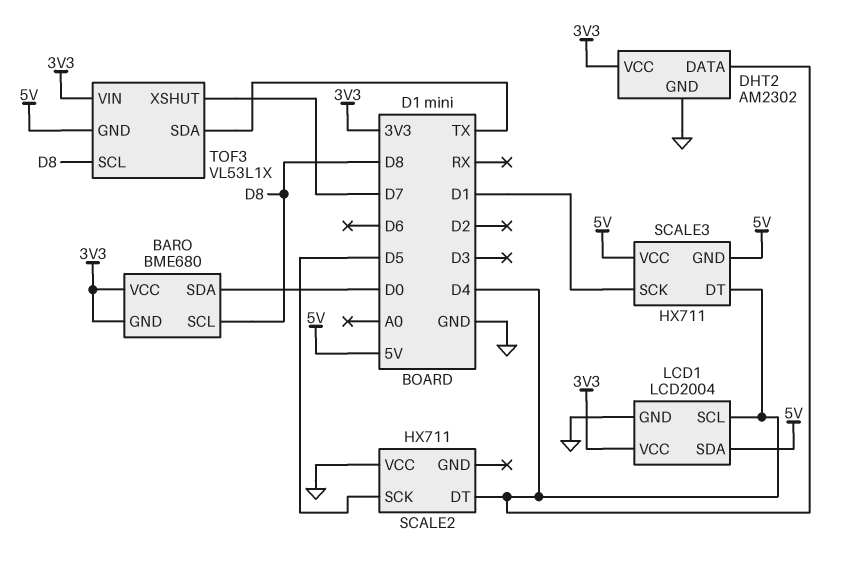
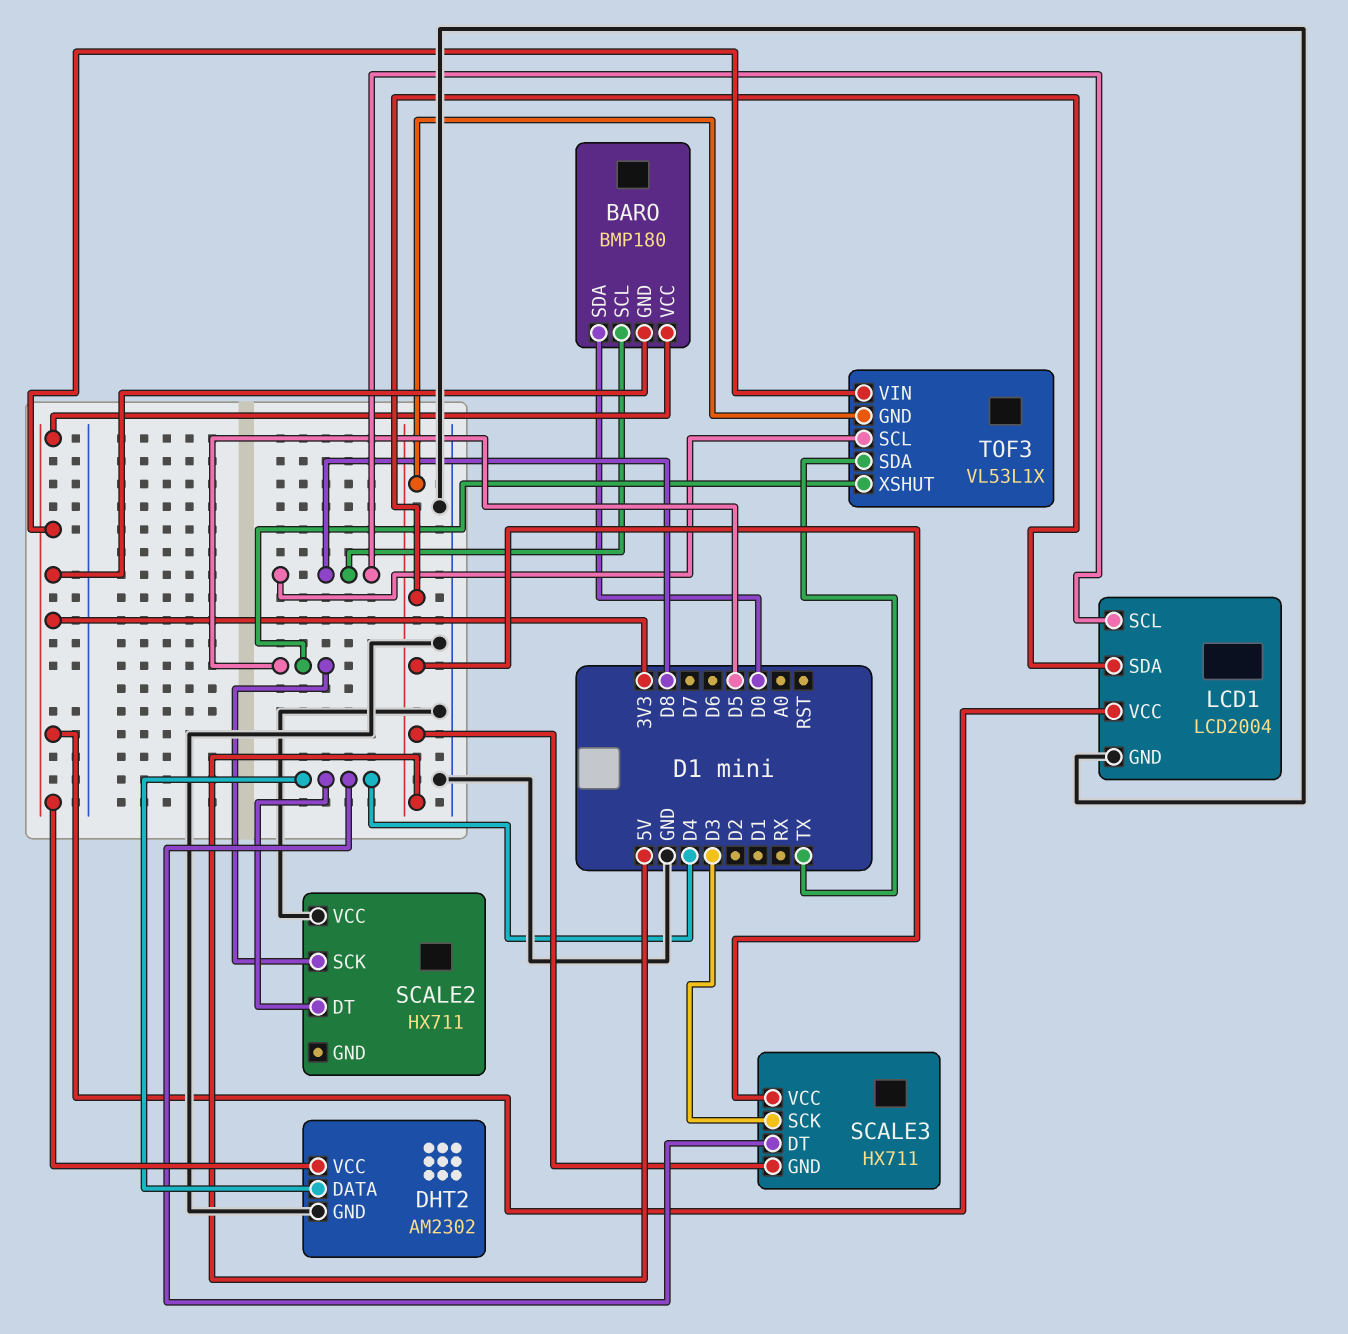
BARO: BME680 -> BMP180
LCD1 pin SCL: D4 -> D8
SCALE3 pin SCK: D1 -> D3
TOF3 pin XSHUT: D7 -> D5

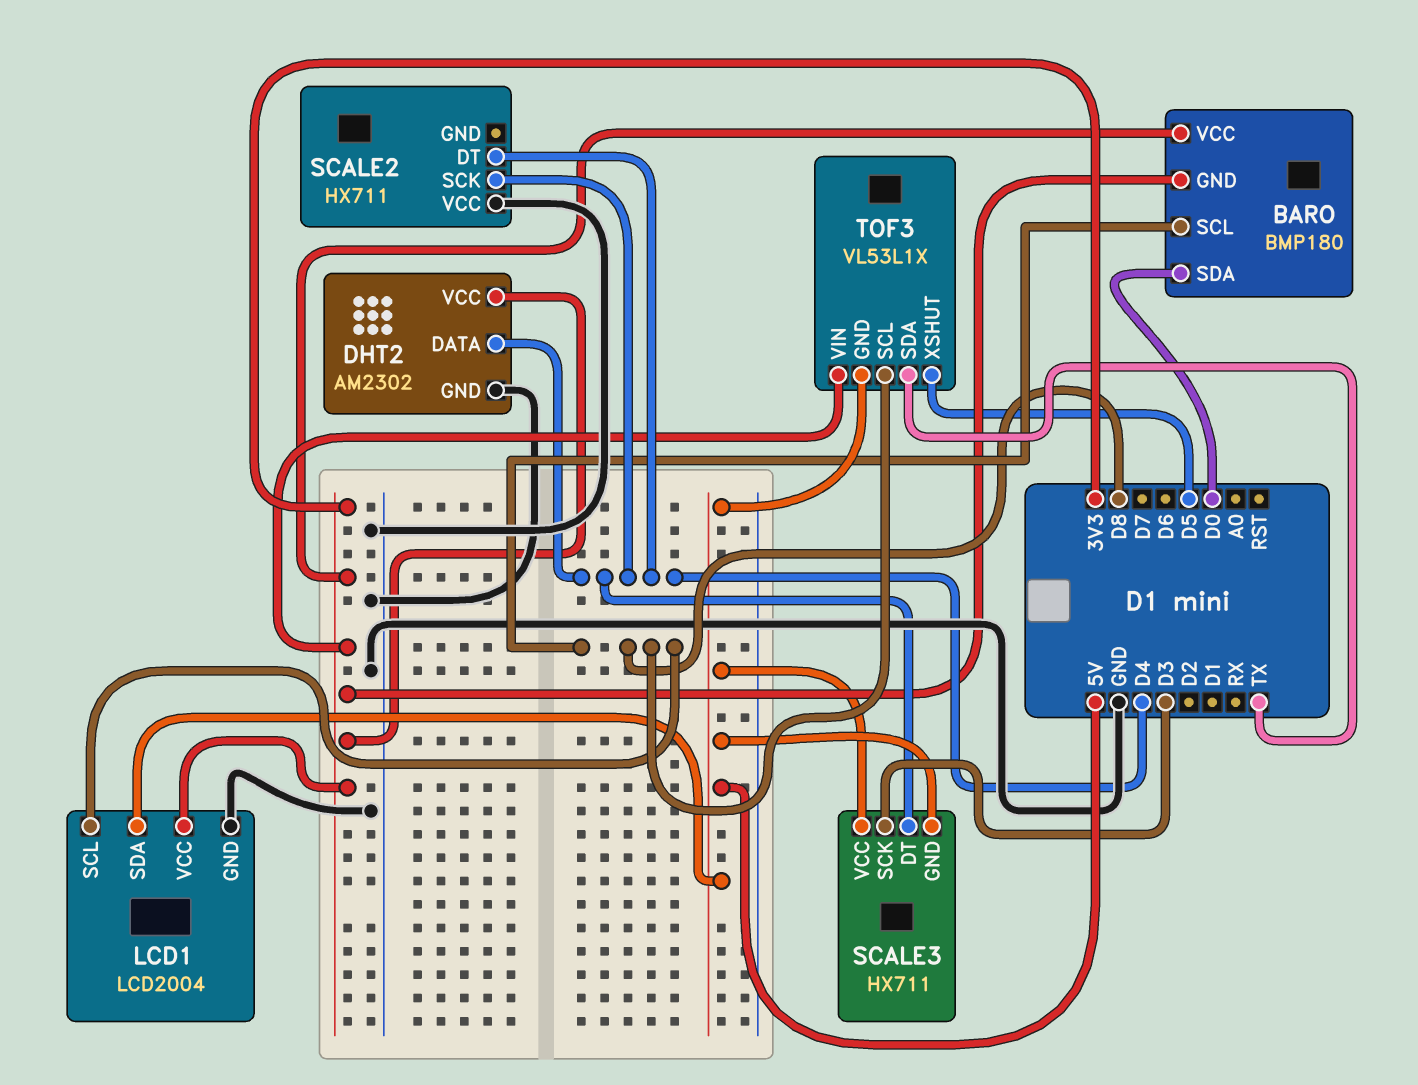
SCALE2 pin SCK: D5 -> D4

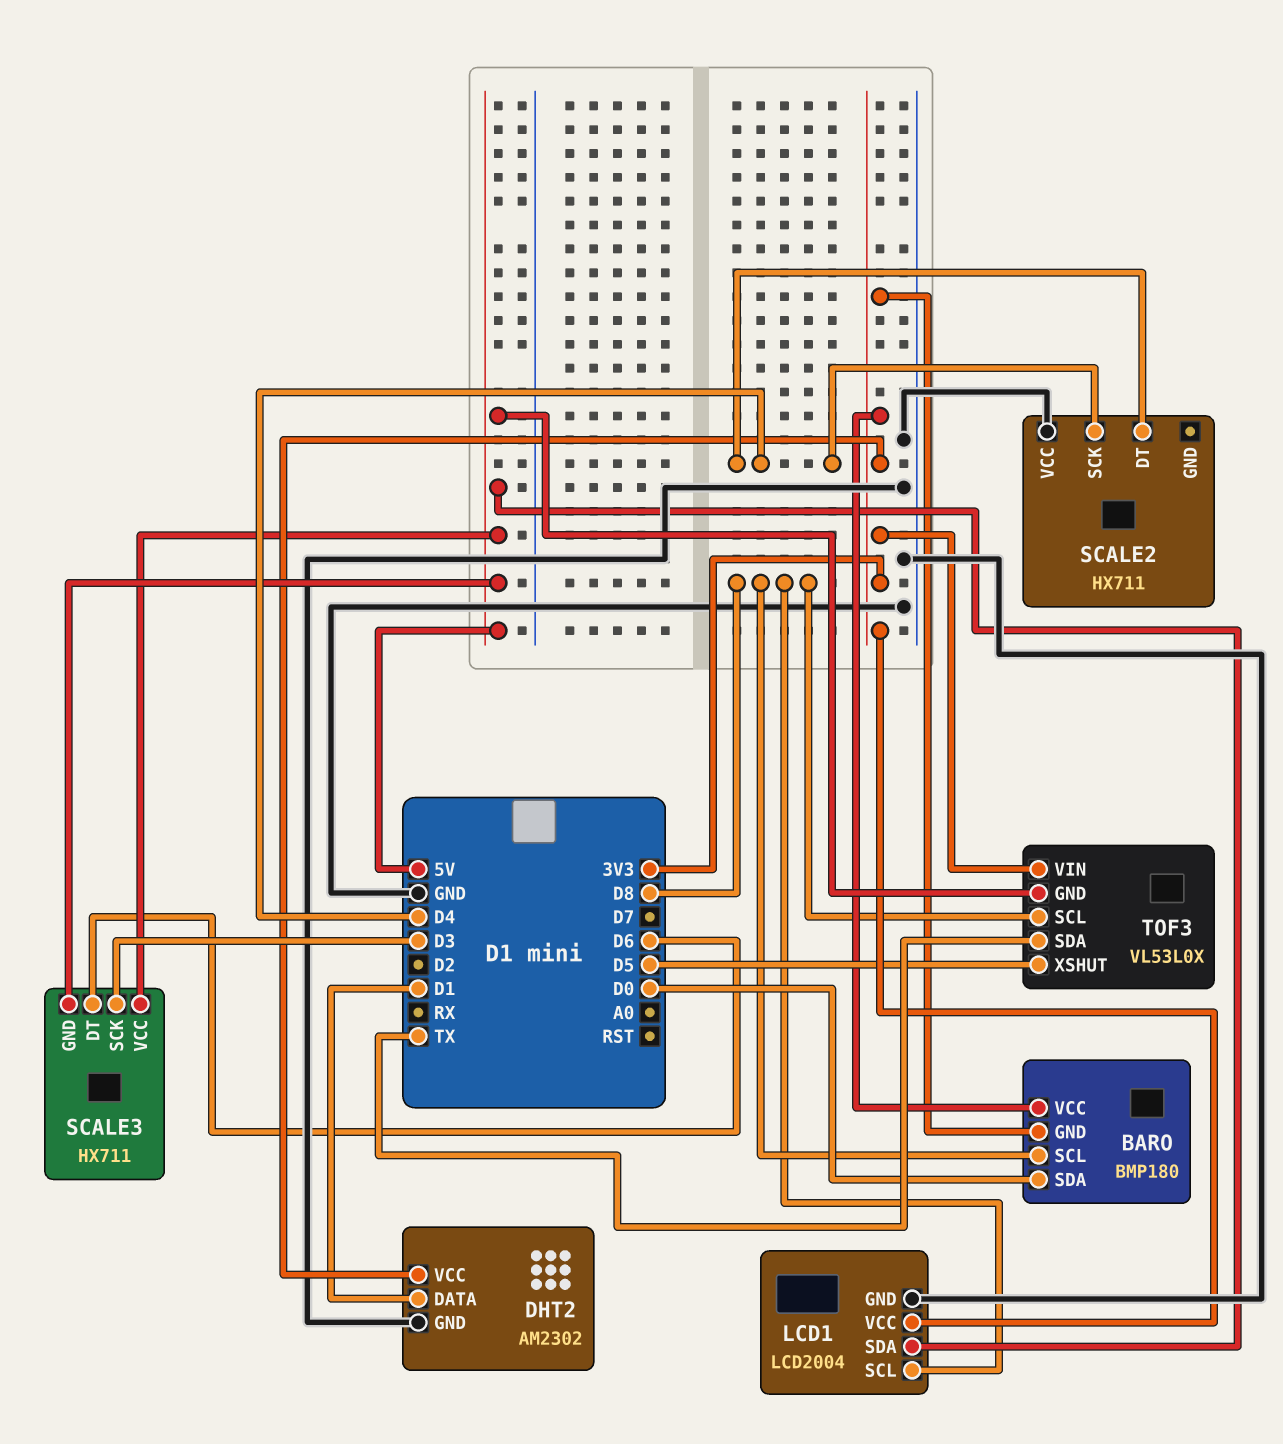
DHT2 pin DATA: D4 -> D1
SCALE3 pin DT: D4 -> D6
TOF3: VL53L1X -> VL53L0X

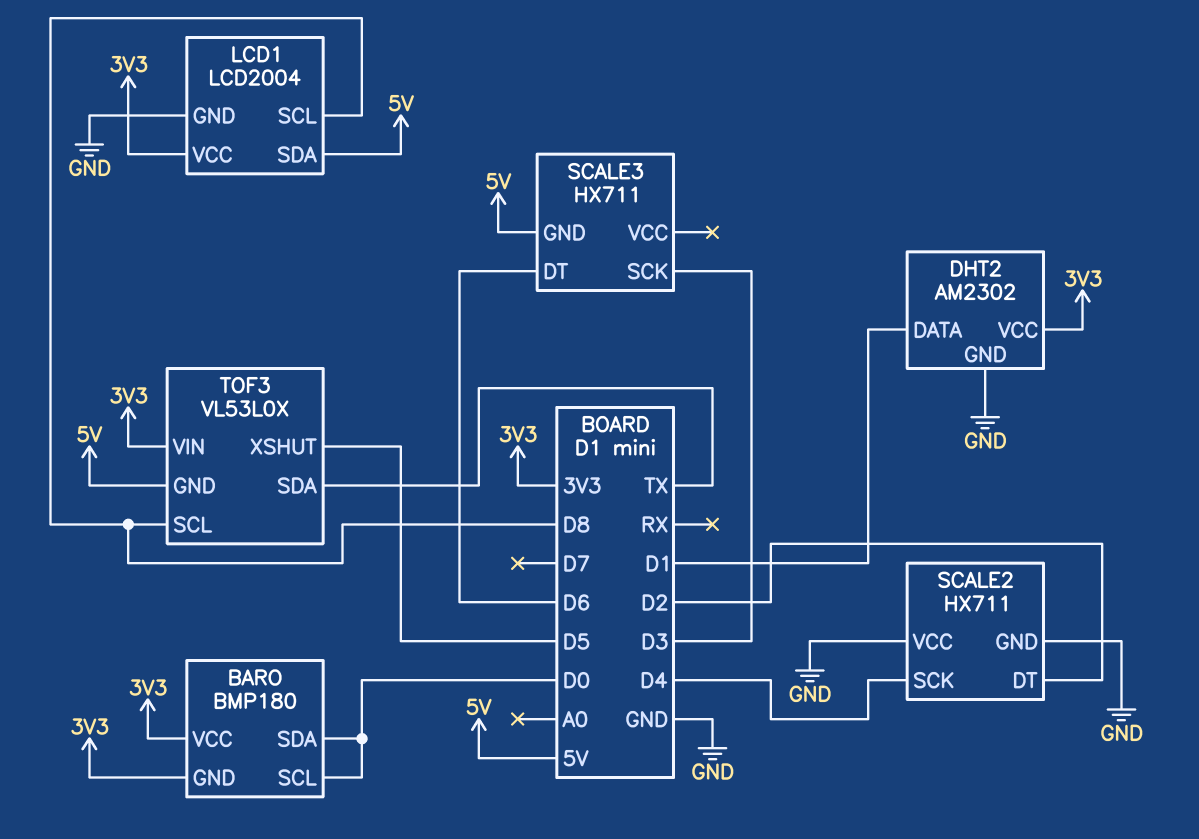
BARO pin SCL: D8 -> D0
SCALE2 pin DT: D4 -> D2
SCALE2 pin GND: none -> GND
SCALE3 pin VCC: 5V -> none

